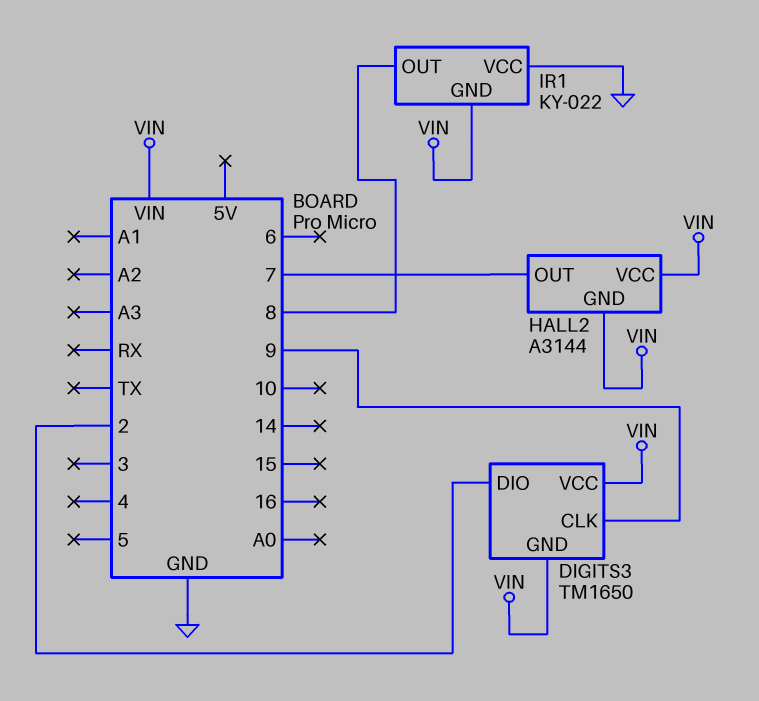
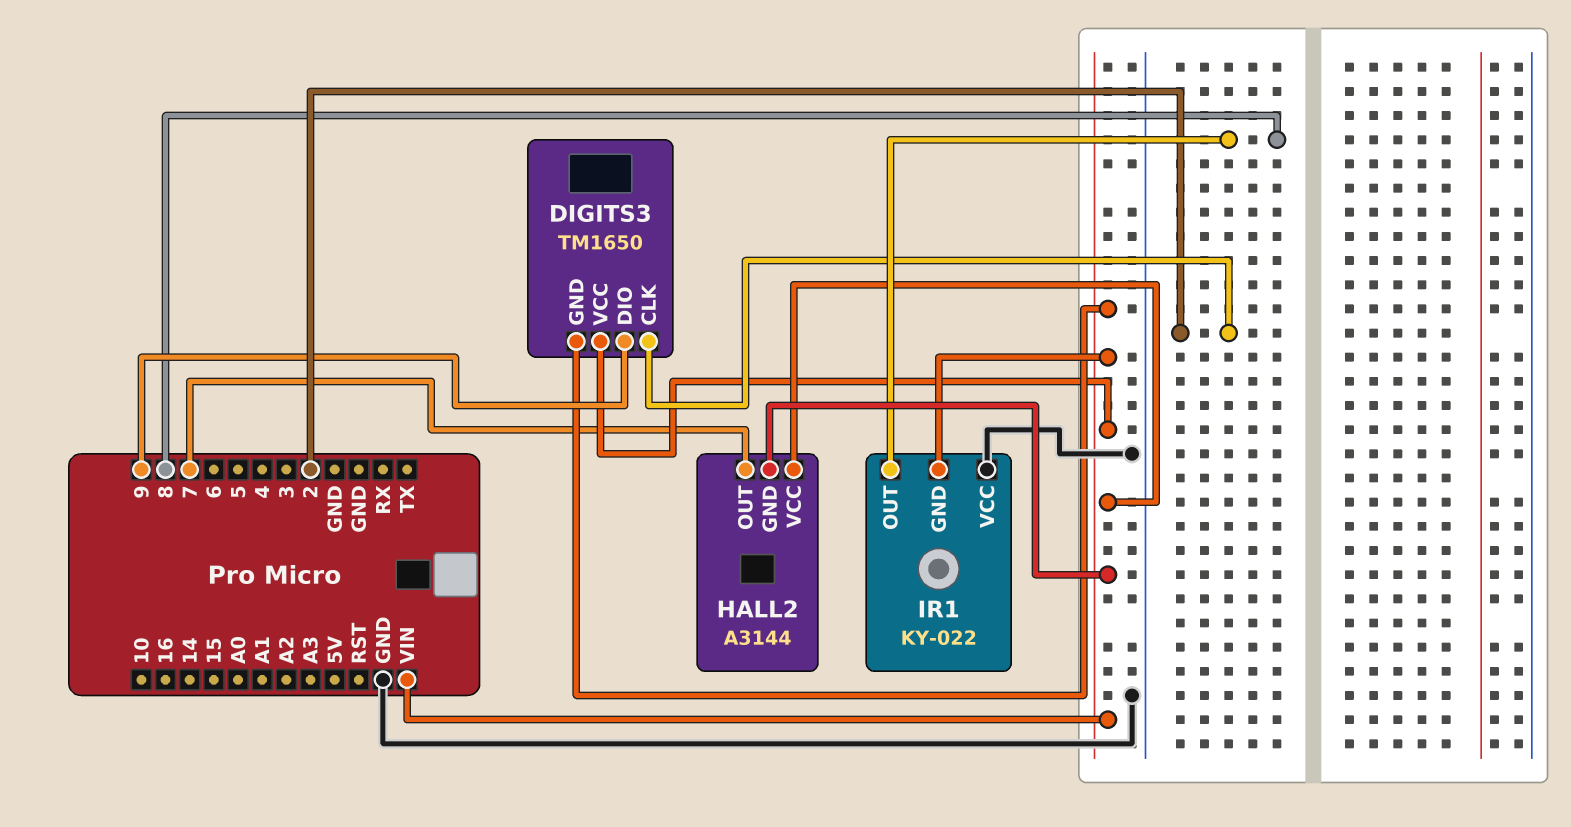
DIGITS3 pin CLK: 9 -> 2
DIGITS3 pin DIO: 2 -> 9

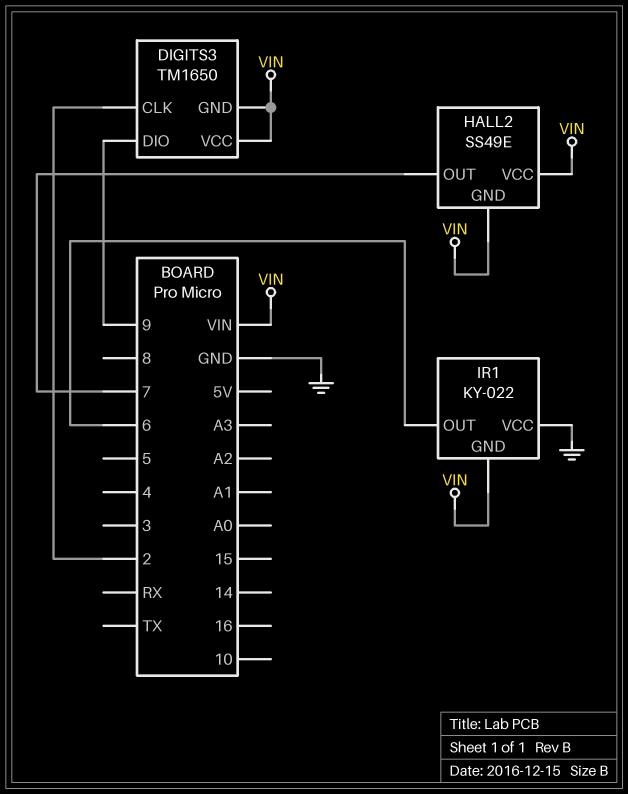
HALL2: A3144 -> SS49E
IR1 pin OUT: 8 -> 6

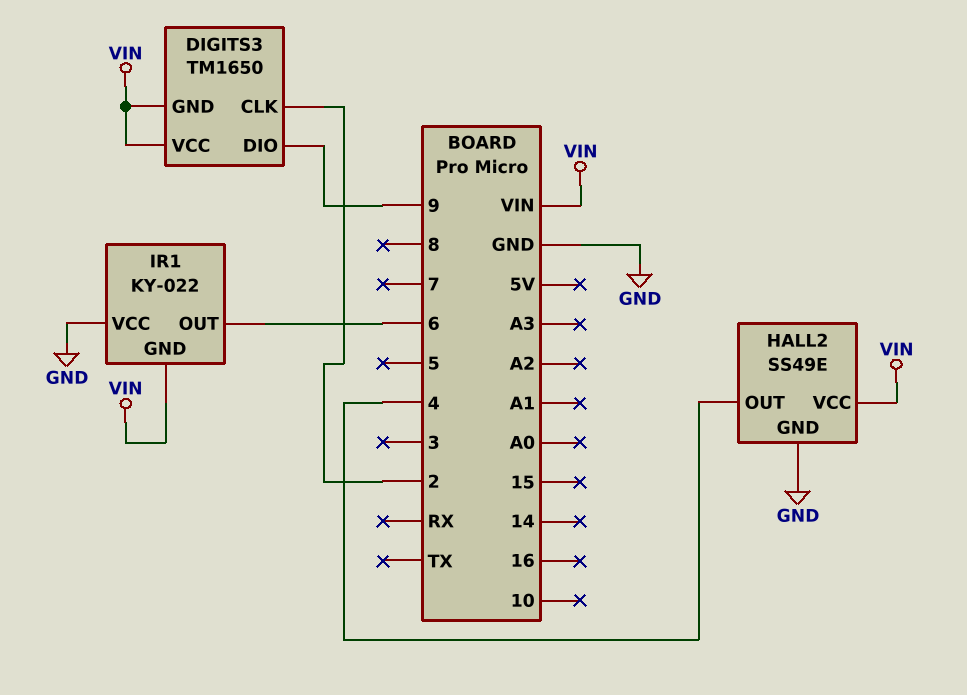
HALL2 pin GND: VIN -> GND
HALL2 pin OUT: 7 -> 4

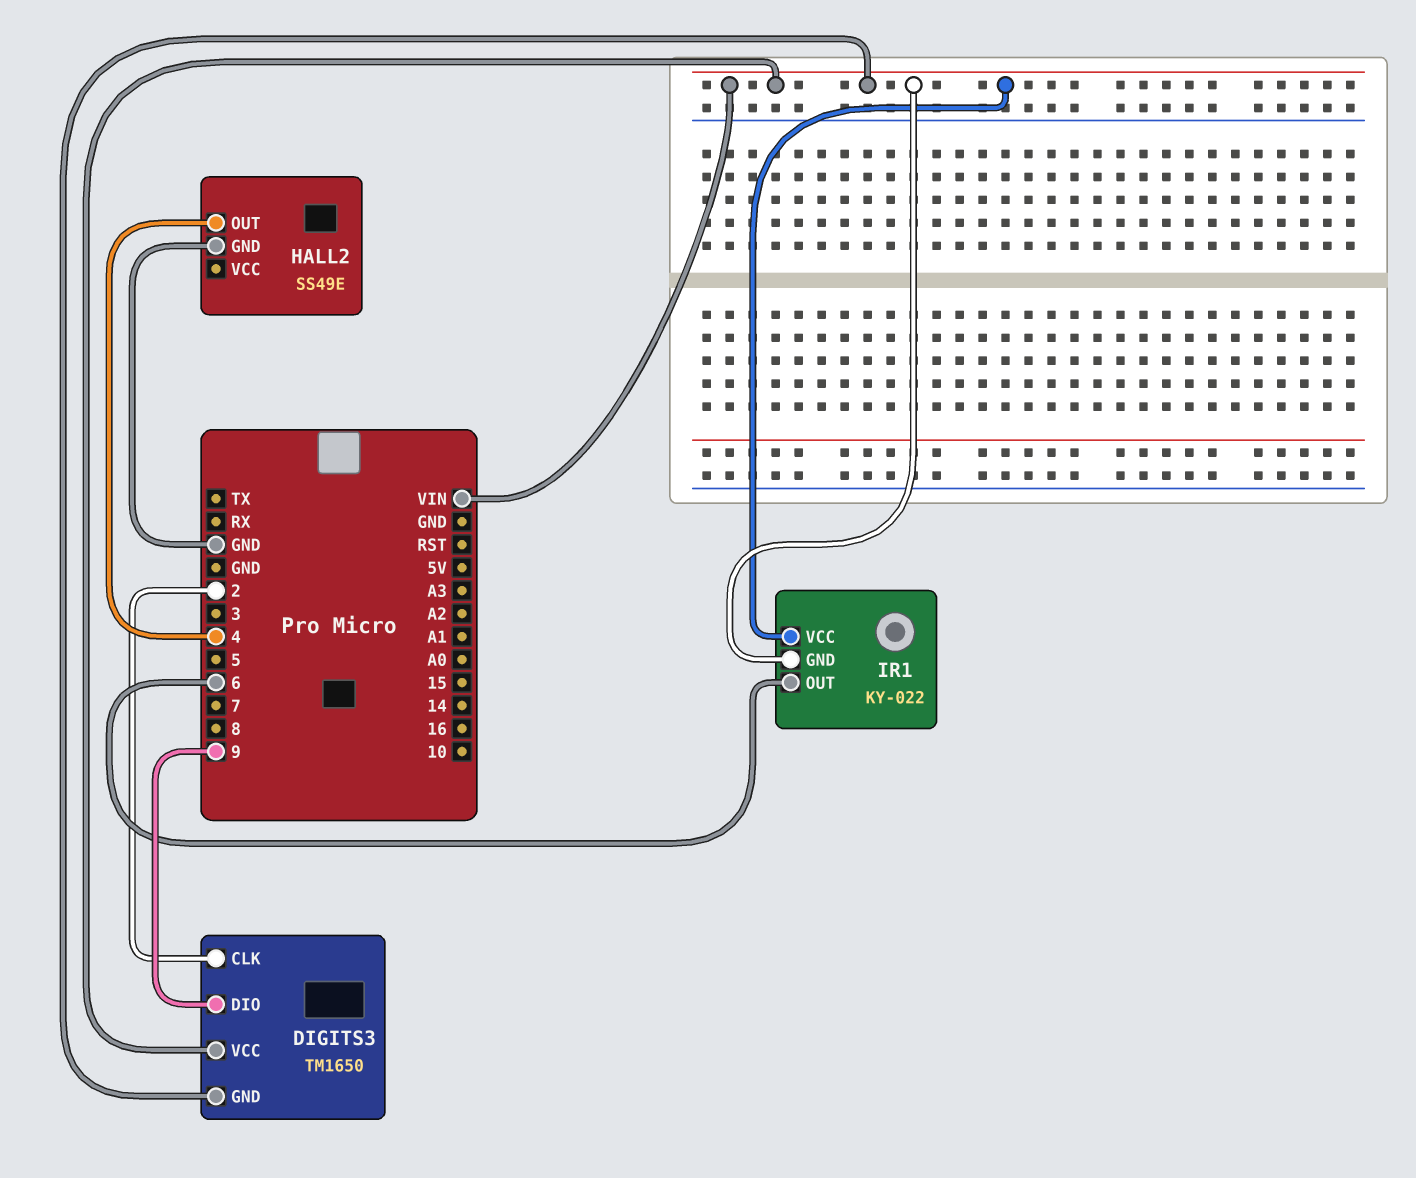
HALL2 pin VCC: VIN -> none
IR1 pin VCC: GND -> VIN

